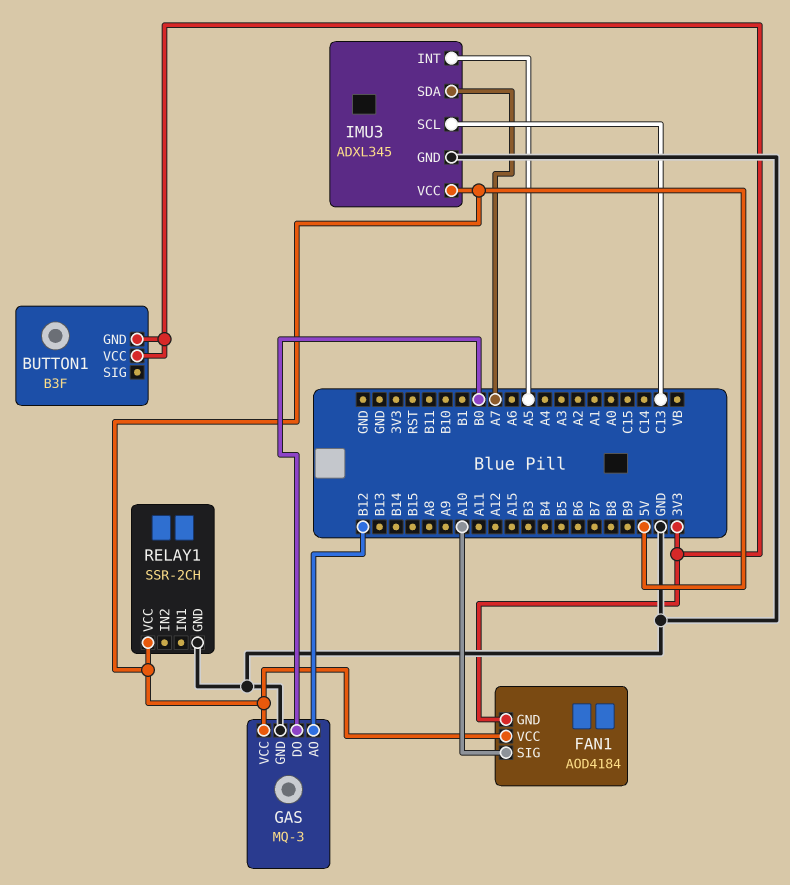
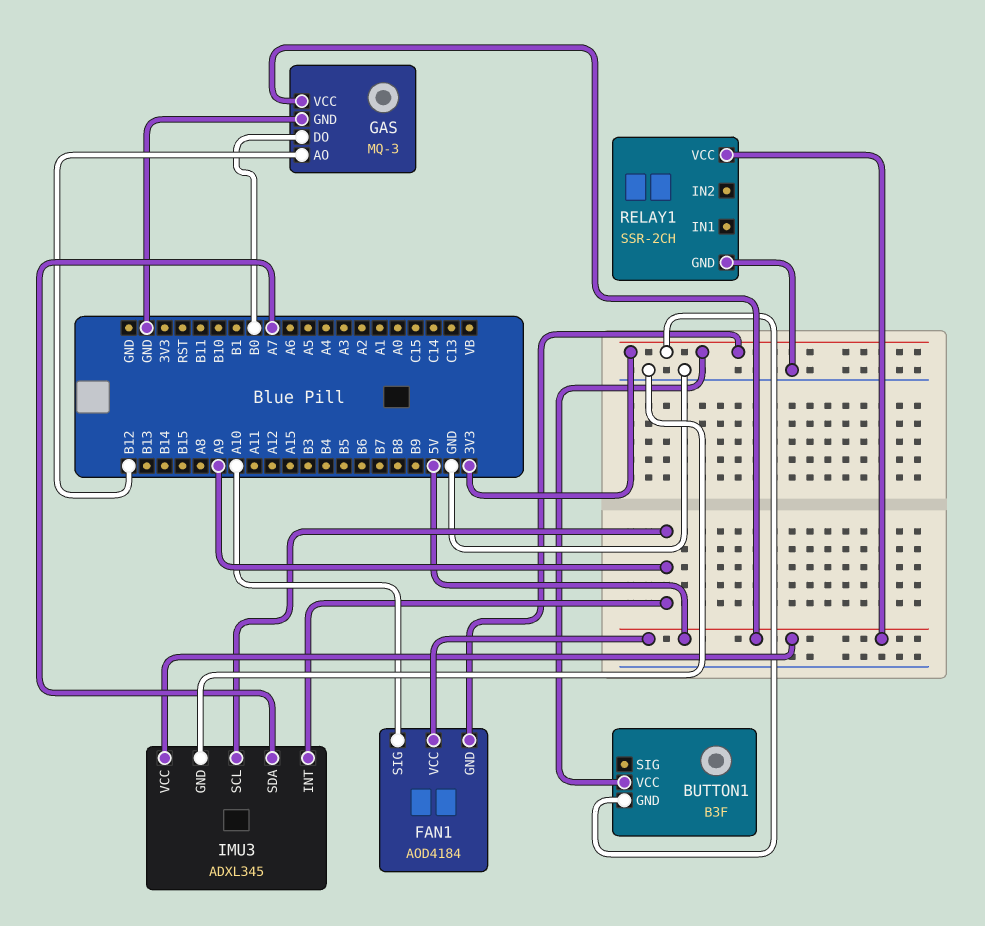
IMU3 pin INT: A5 -> A9
IMU3 pin SCL: C13 -> A9

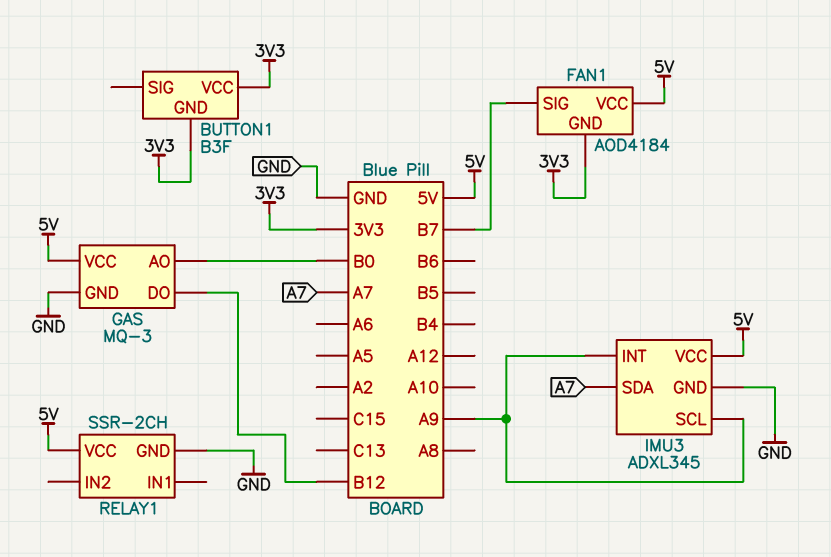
FAN1 pin SIG: A10 -> B7
GAS pin AO: B12 -> B0
GAS pin DO: B0 -> B12

